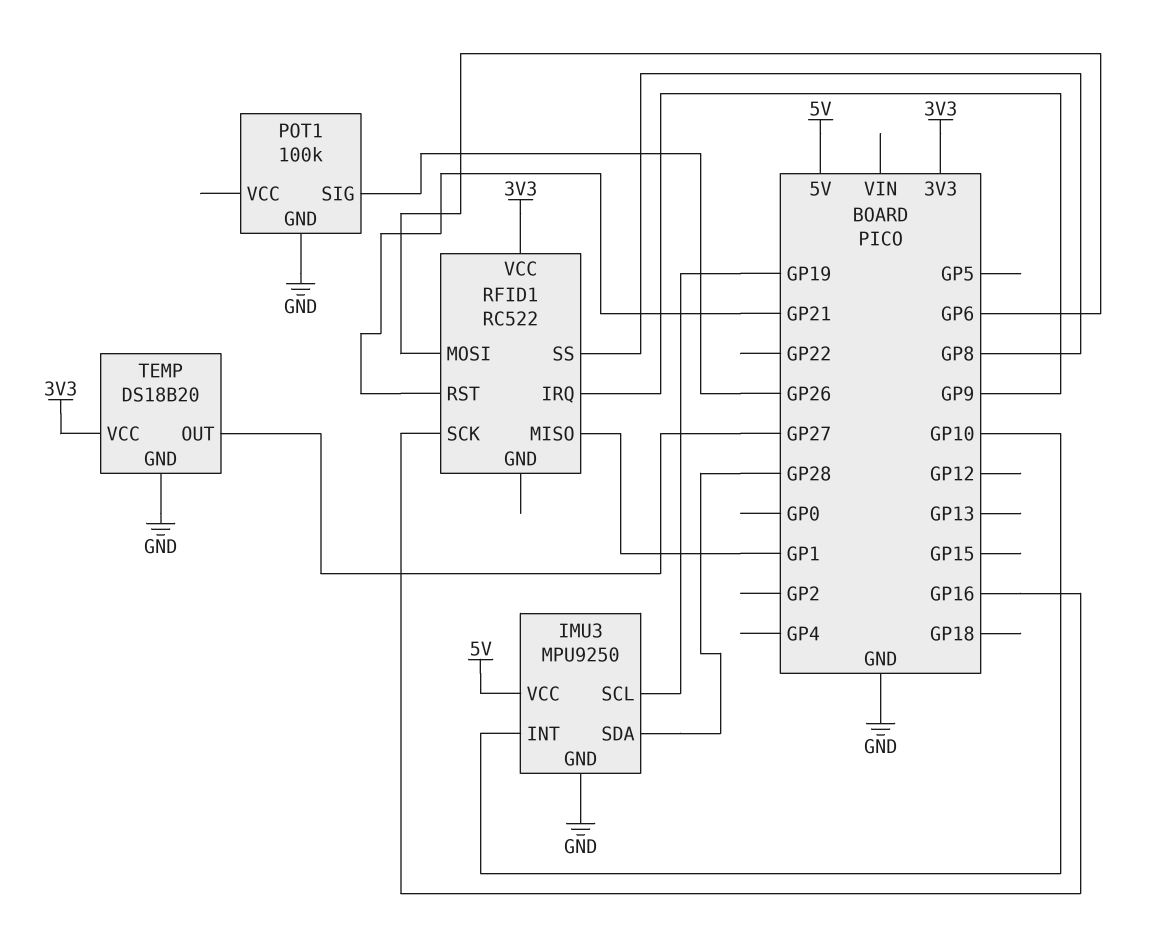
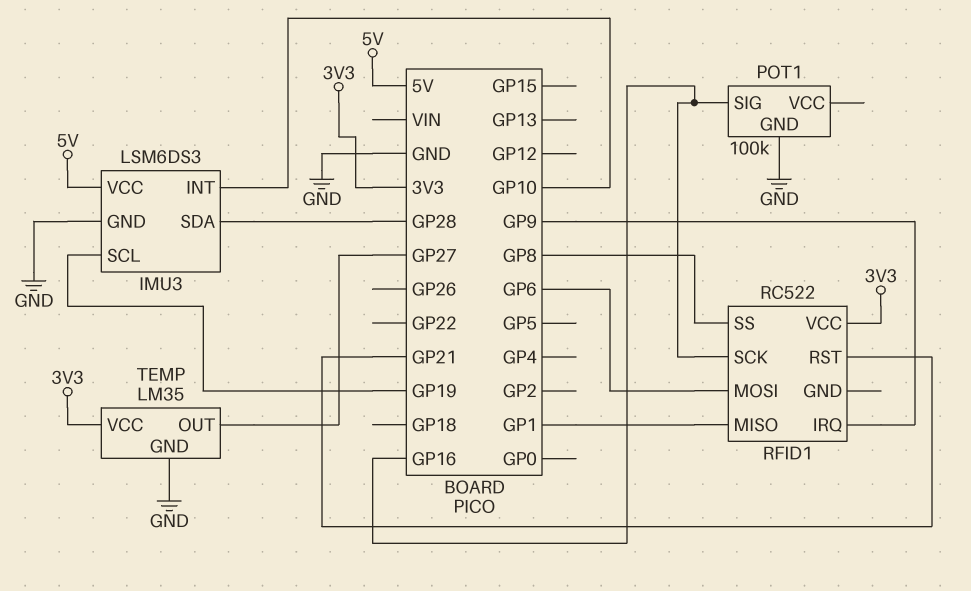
IMU3: MPU9250 -> LSM6DS3
POT1 pin SIG: GP26 -> GP16
TEMP: DS18B20 -> LM35

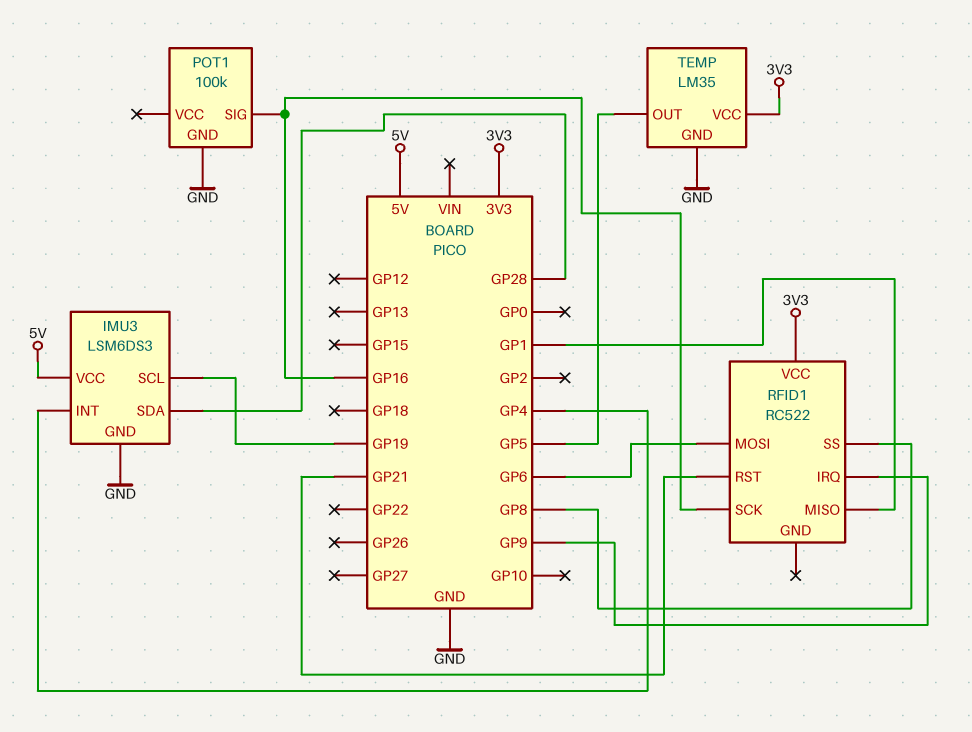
IMU3 pin INT: GP10 -> GP4
TEMP pin OUT: GP27 -> GP5

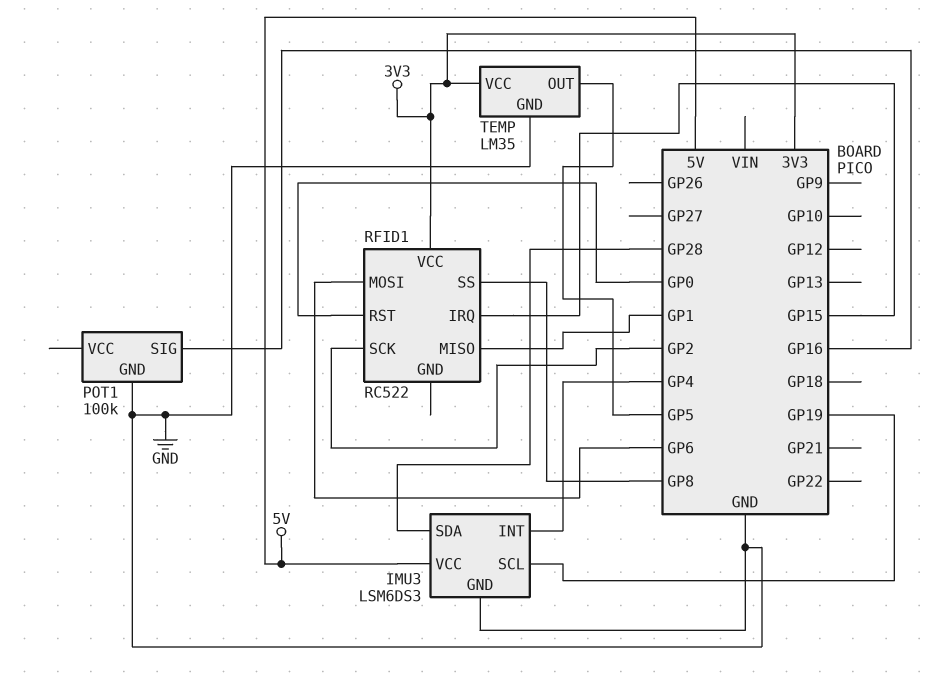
RFID1 pin IRQ: GP9 -> GP15
RFID1 pin RST: GP21 -> GP0
RFID1 pin SCK: GP16 -> GP2

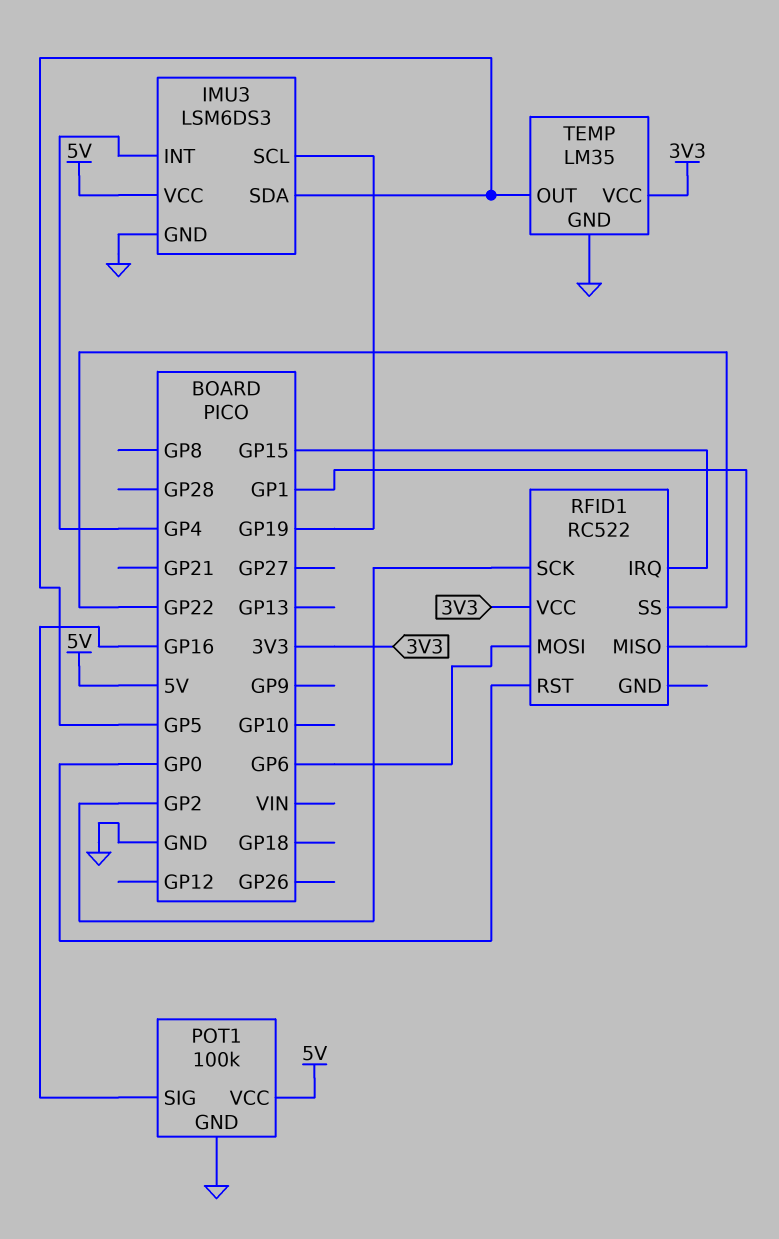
IMU3 pin SDA: GP28 -> GP5
POT1 pin VCC: none -> 5V
RFID1 pin SS: GP8 -> GP22

